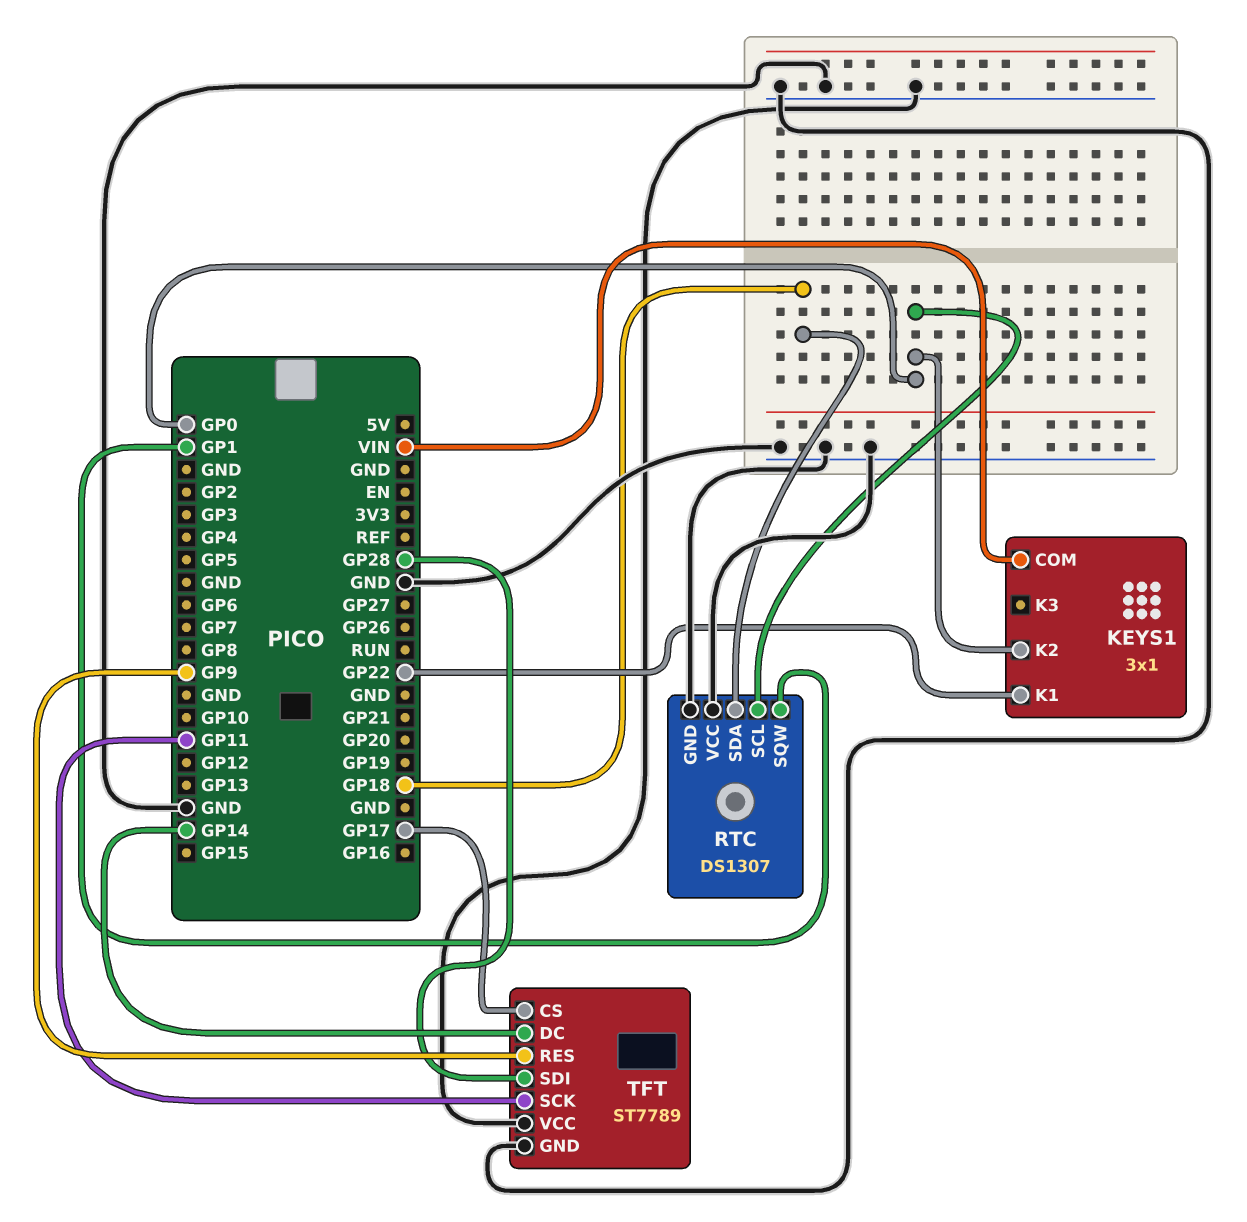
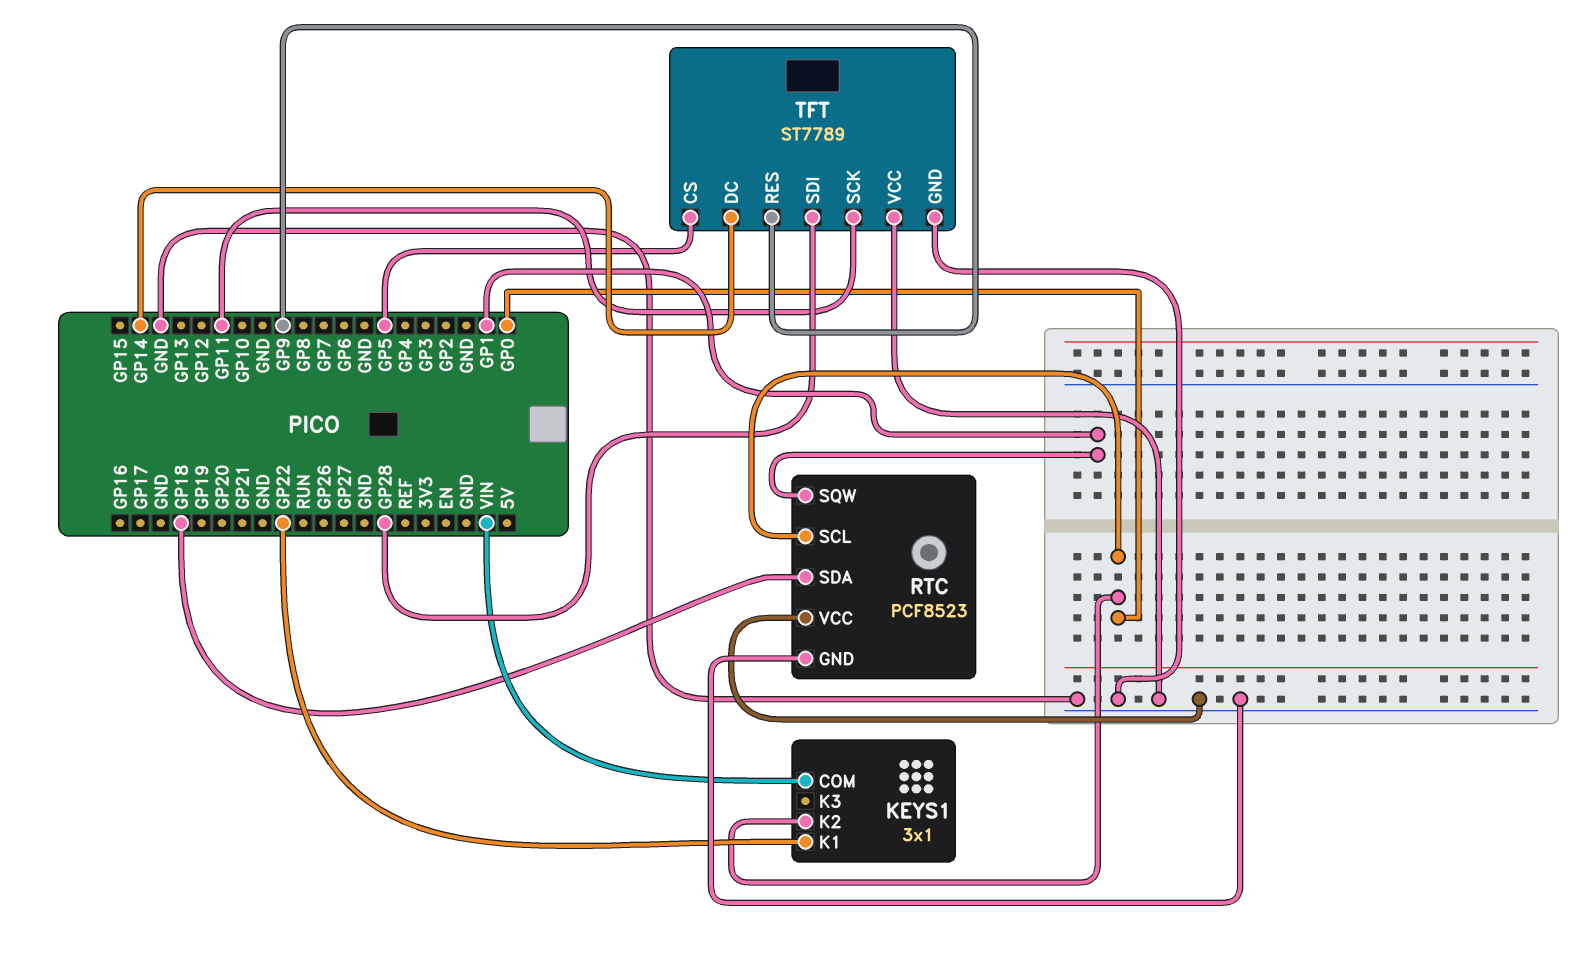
RTC: DS1307 -> PCF8523
TFT pin CS: GP17 -> GP5

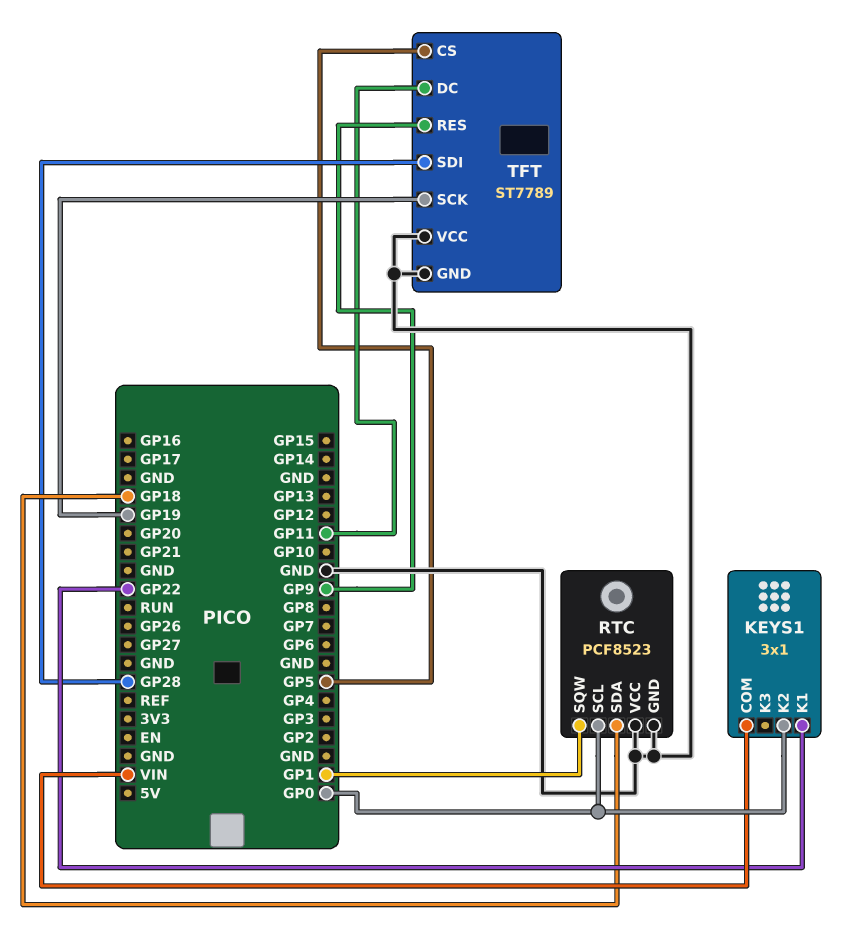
TFT pin DC: GP14 -> GP11
TFT pin SCK: GP11 -> GP19

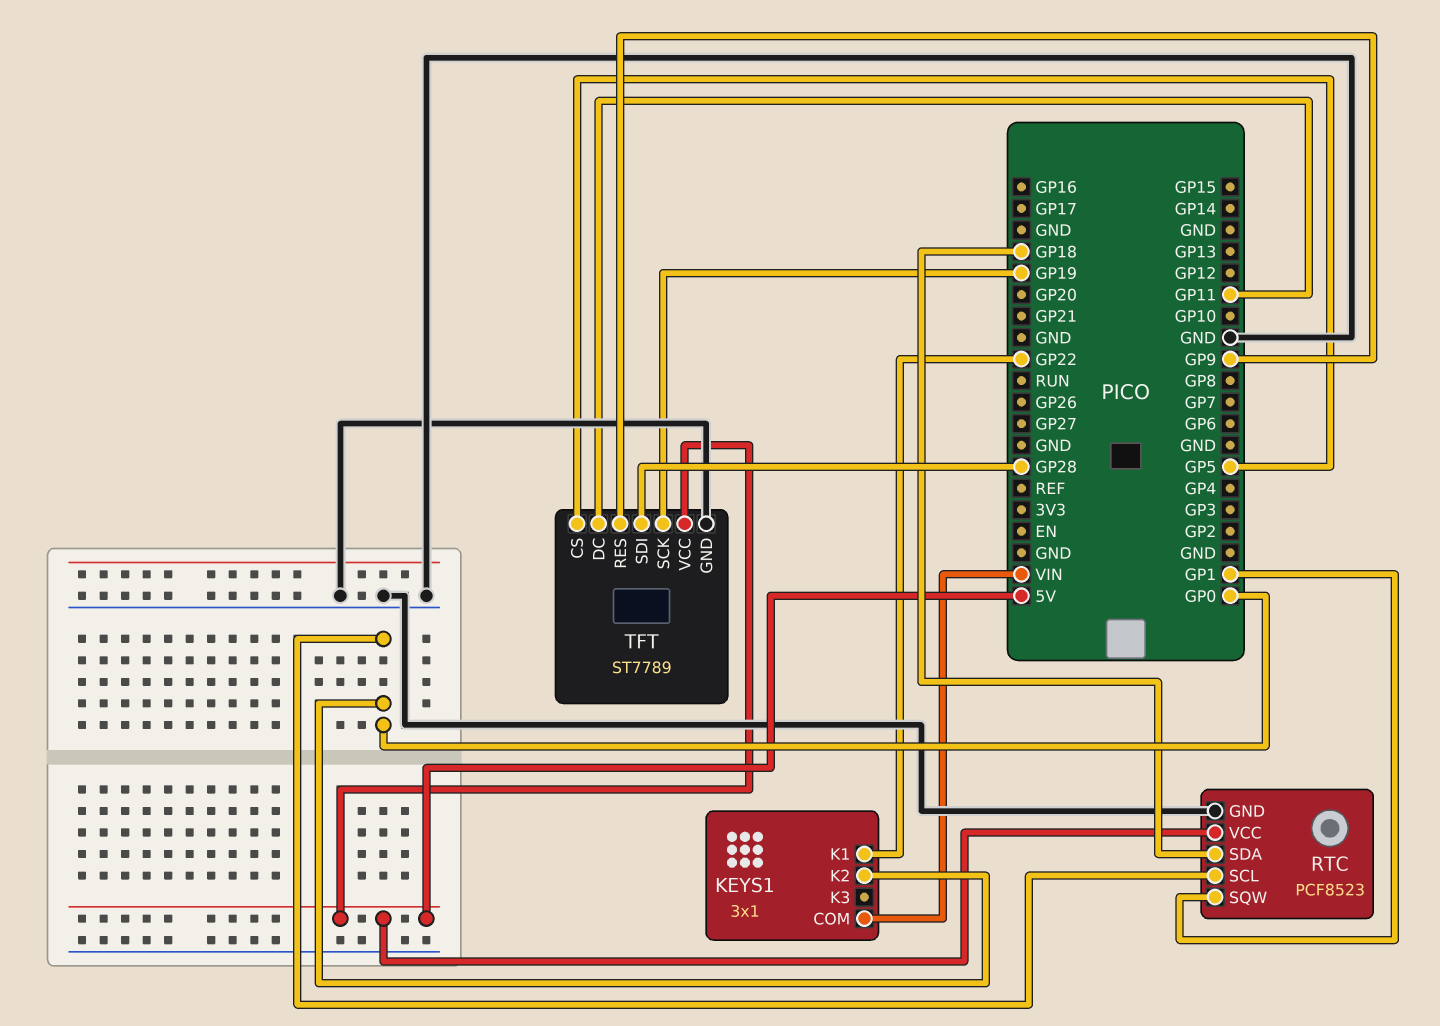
RTC pin VCC: GND -> 5V
TFT pin VCC: GND -> 5V

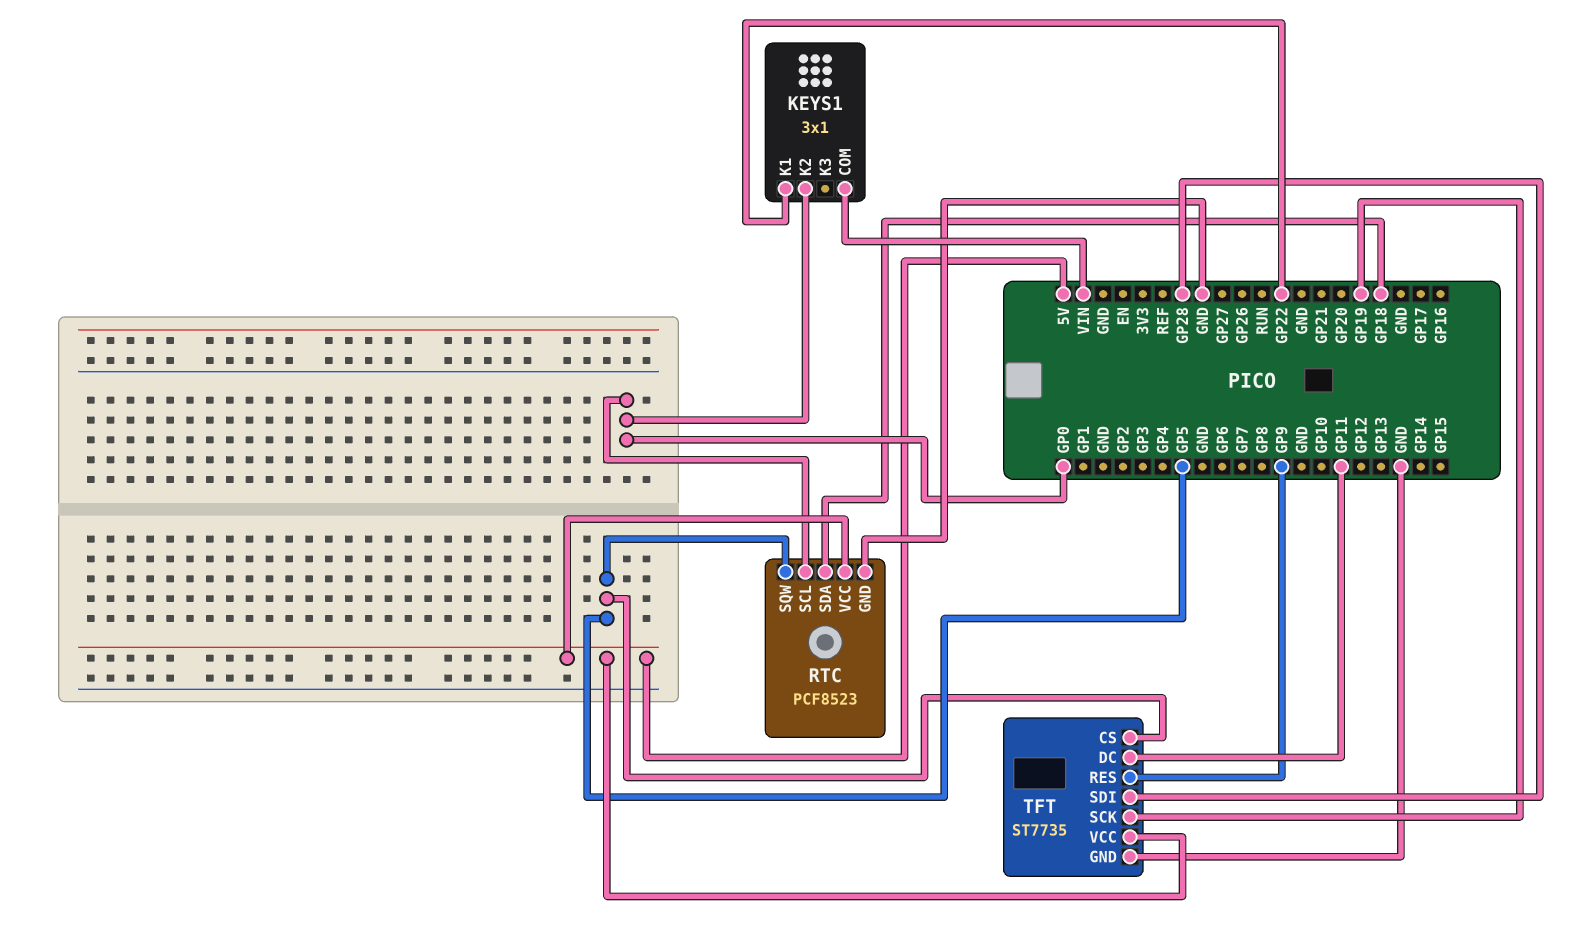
RTC pin SQW: GP1 -> GP5
TFT: ST7789 -> ST7735

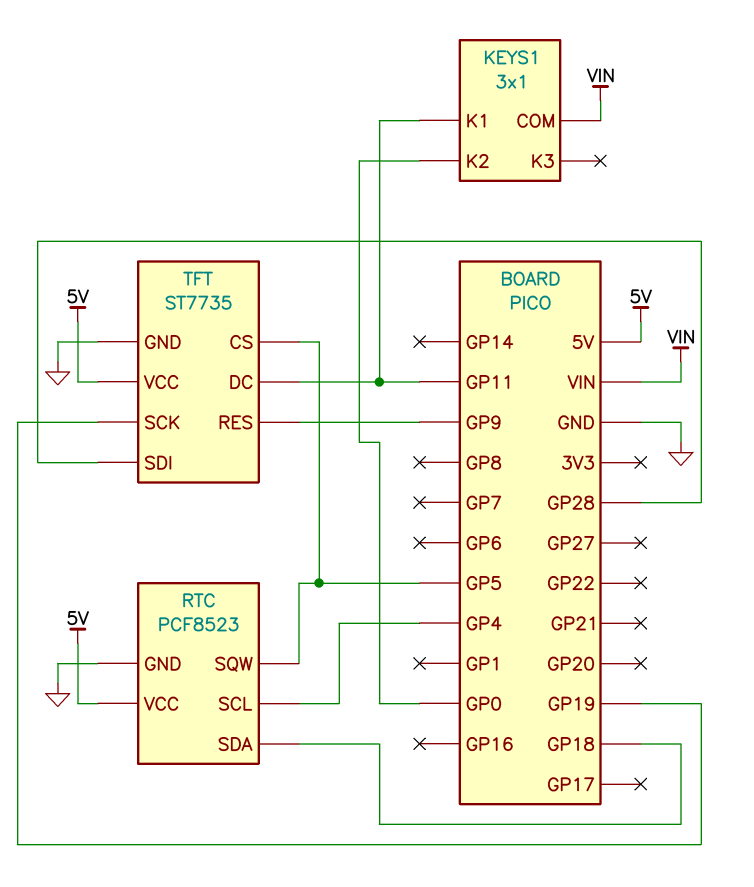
KEYS1 pin K1: GP22 -> GP11
RTC pin SCL: GP0 -> GP4

